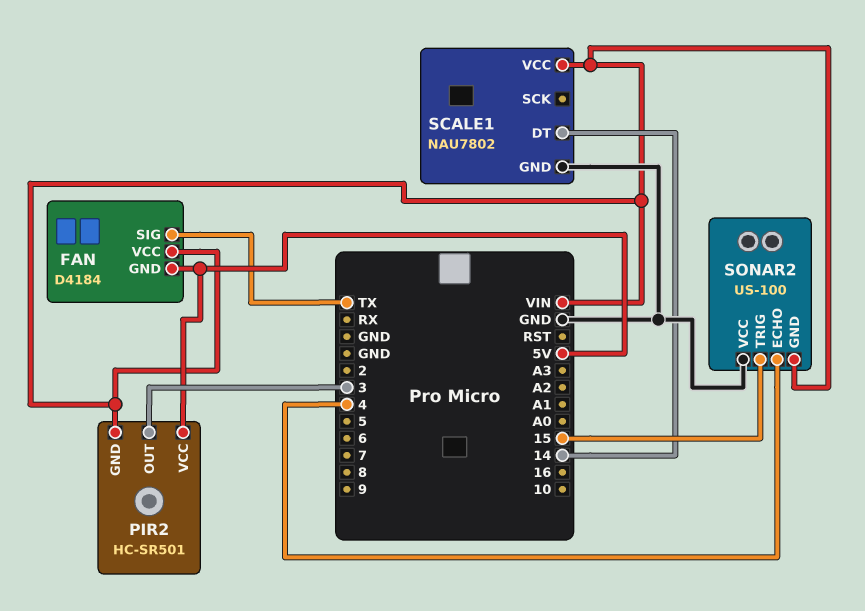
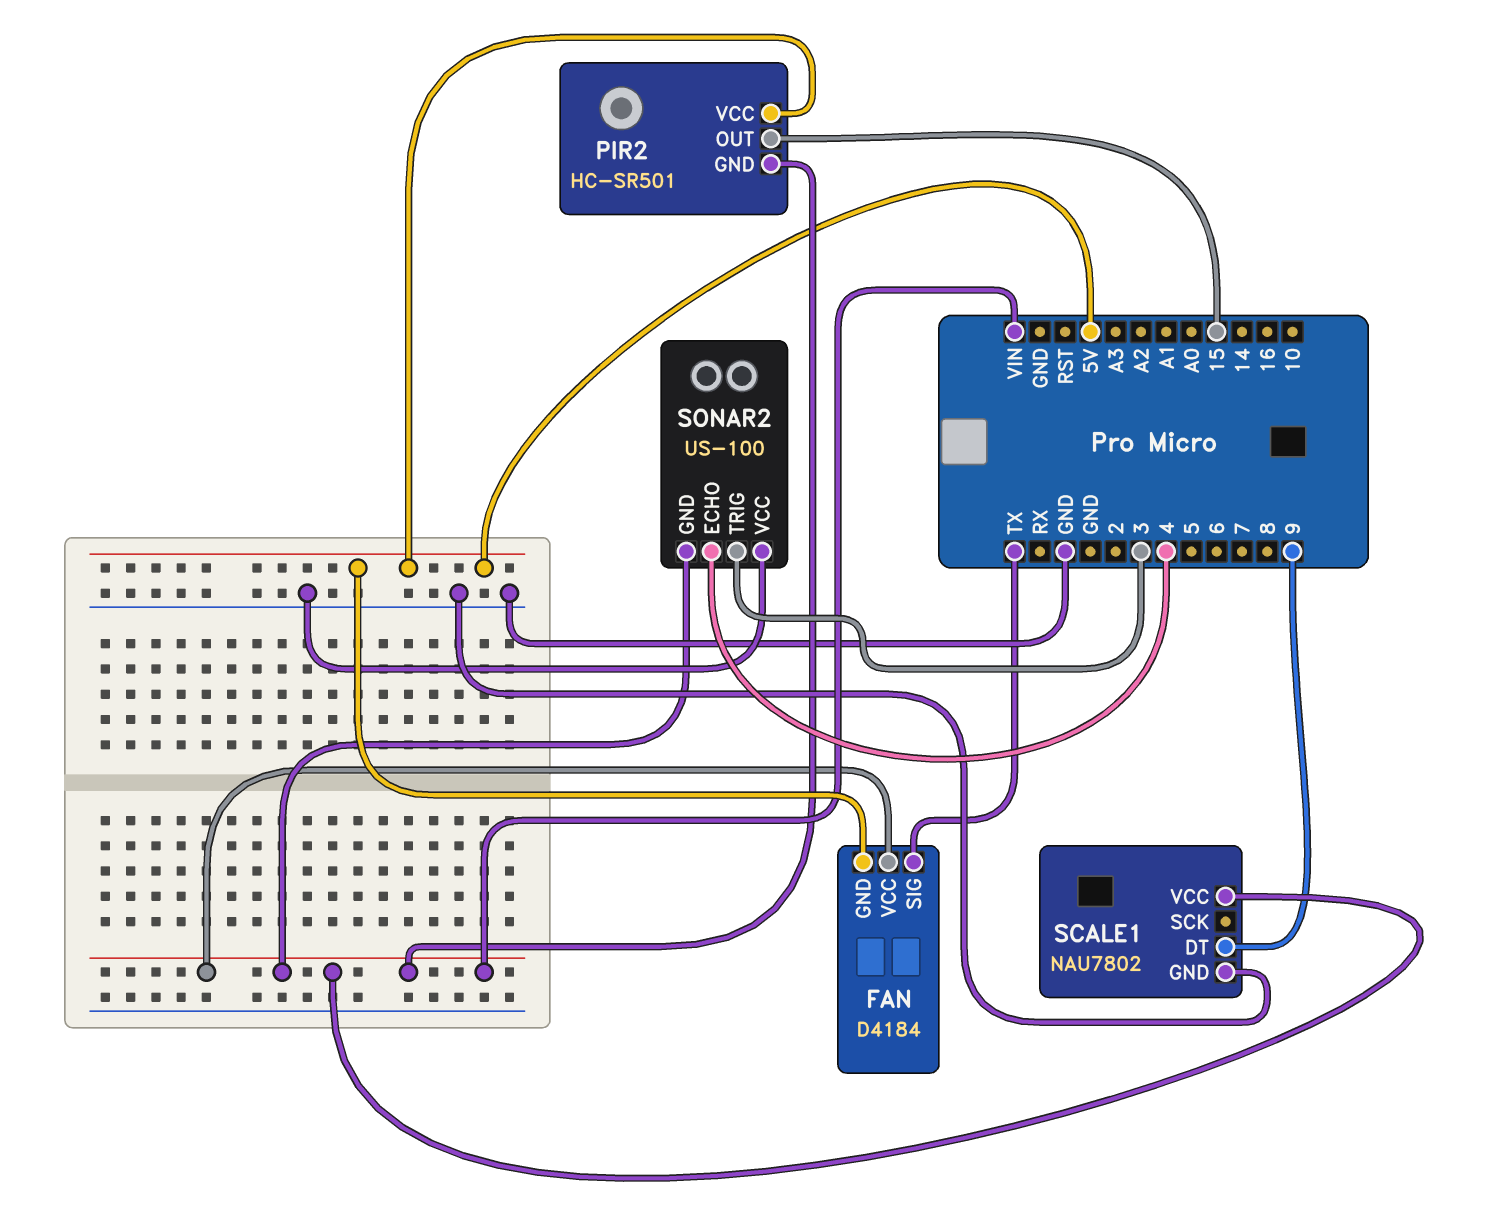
PIR2 pin OUT: 3 -> 15
SCALE1 pin DT: 14 -> 9
SONAR2 pin TRIG: 15 -> 3

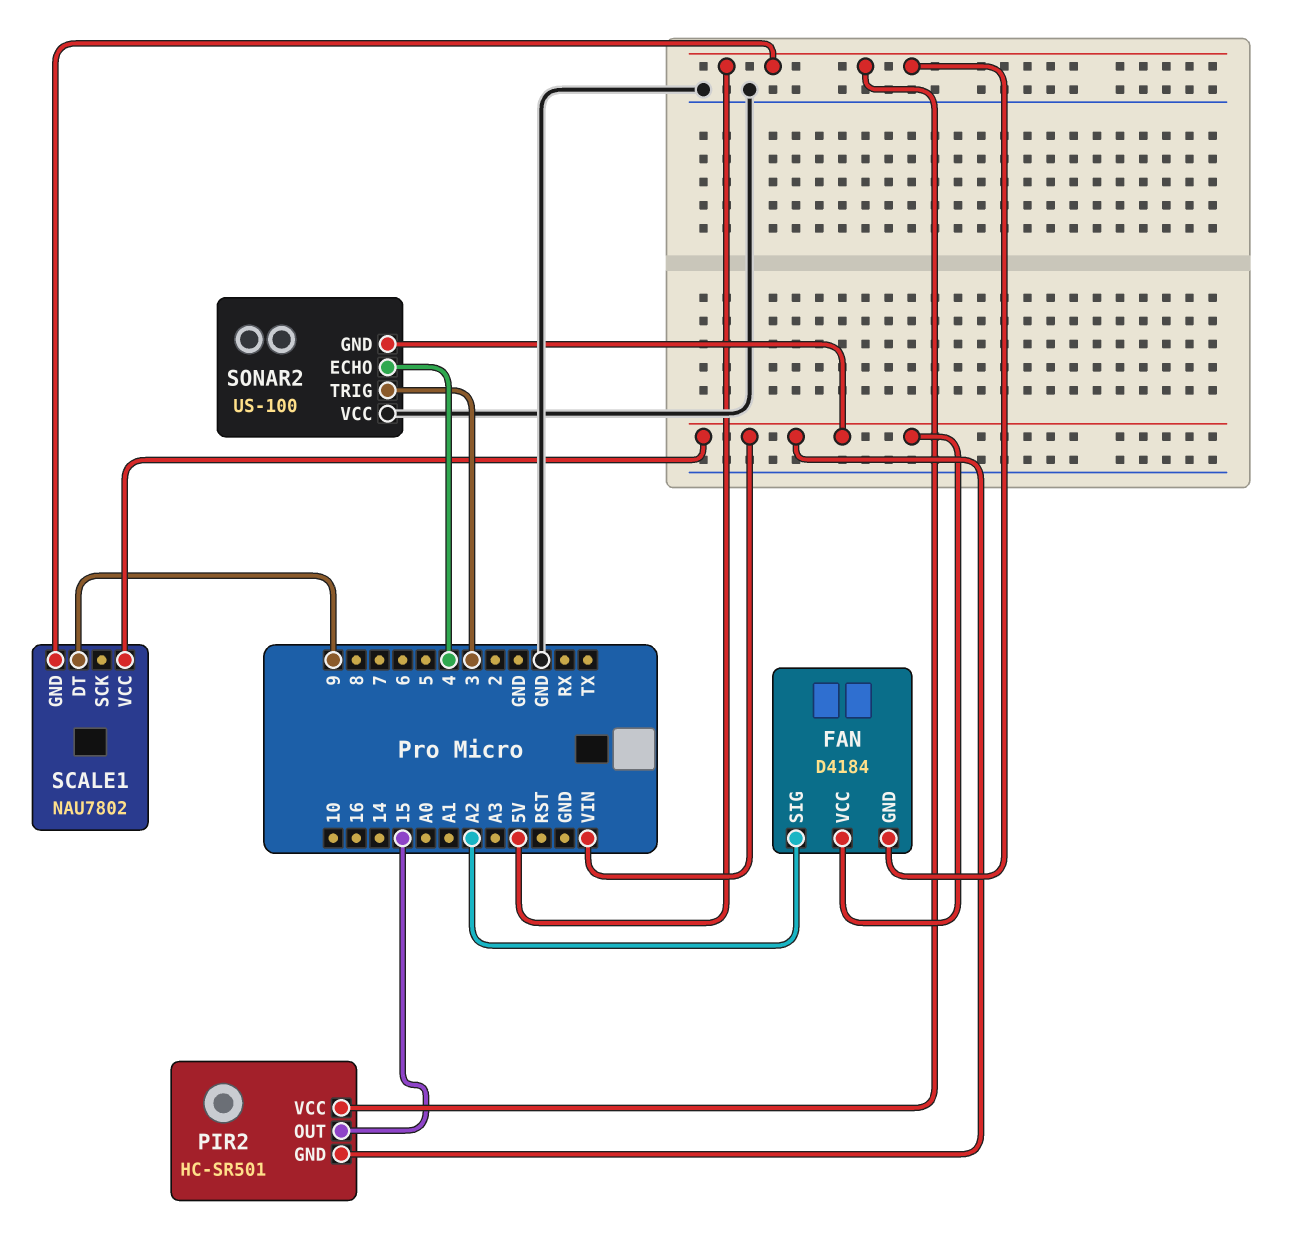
FAN pin SIG: TX -> A2
SCALE1 pin GND: GND -> 5V

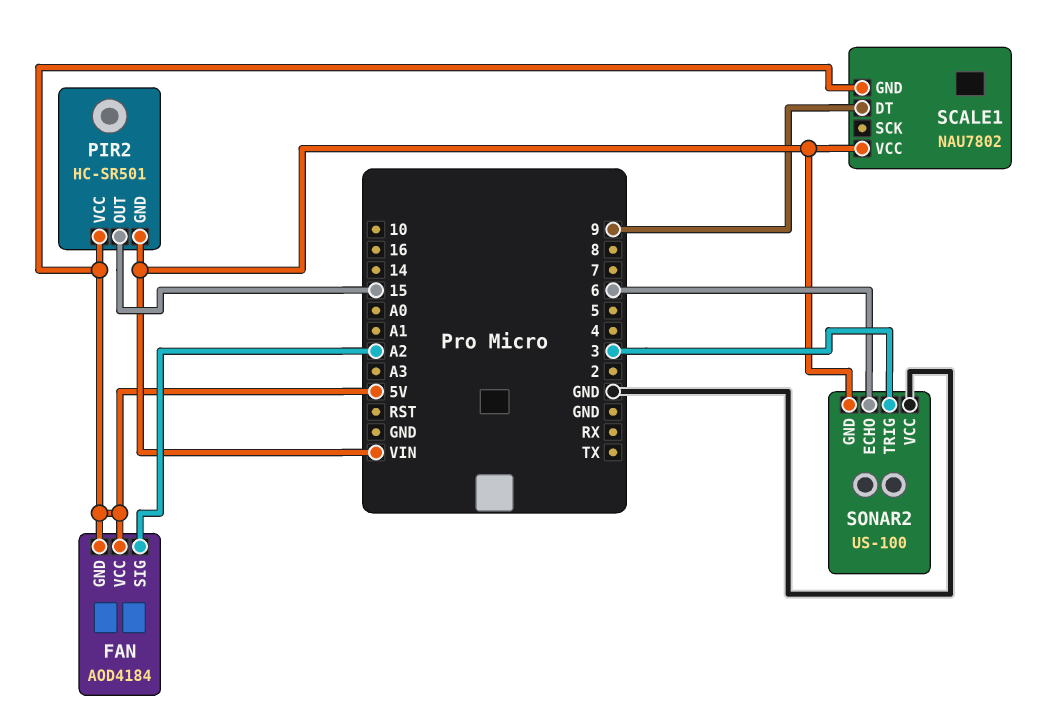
FAN: D4184 -> AOD4184
FAN pin VCC: VIN -> 5V
SONAR2 pin ECHO: 4 -> 6

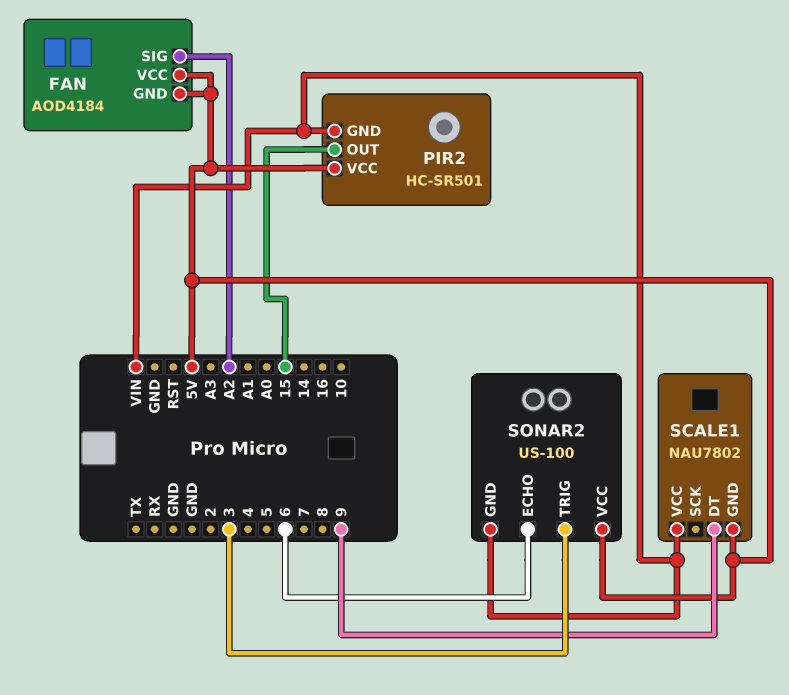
SONAR2 pin VCC: GND -> 5V

